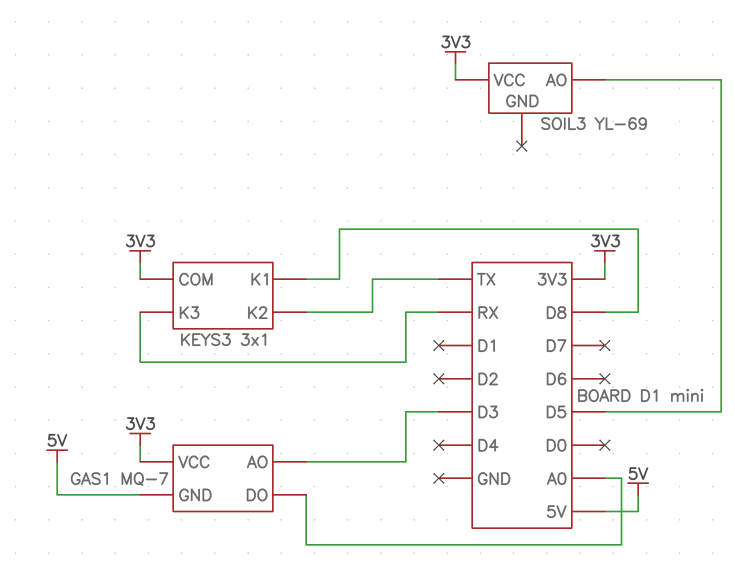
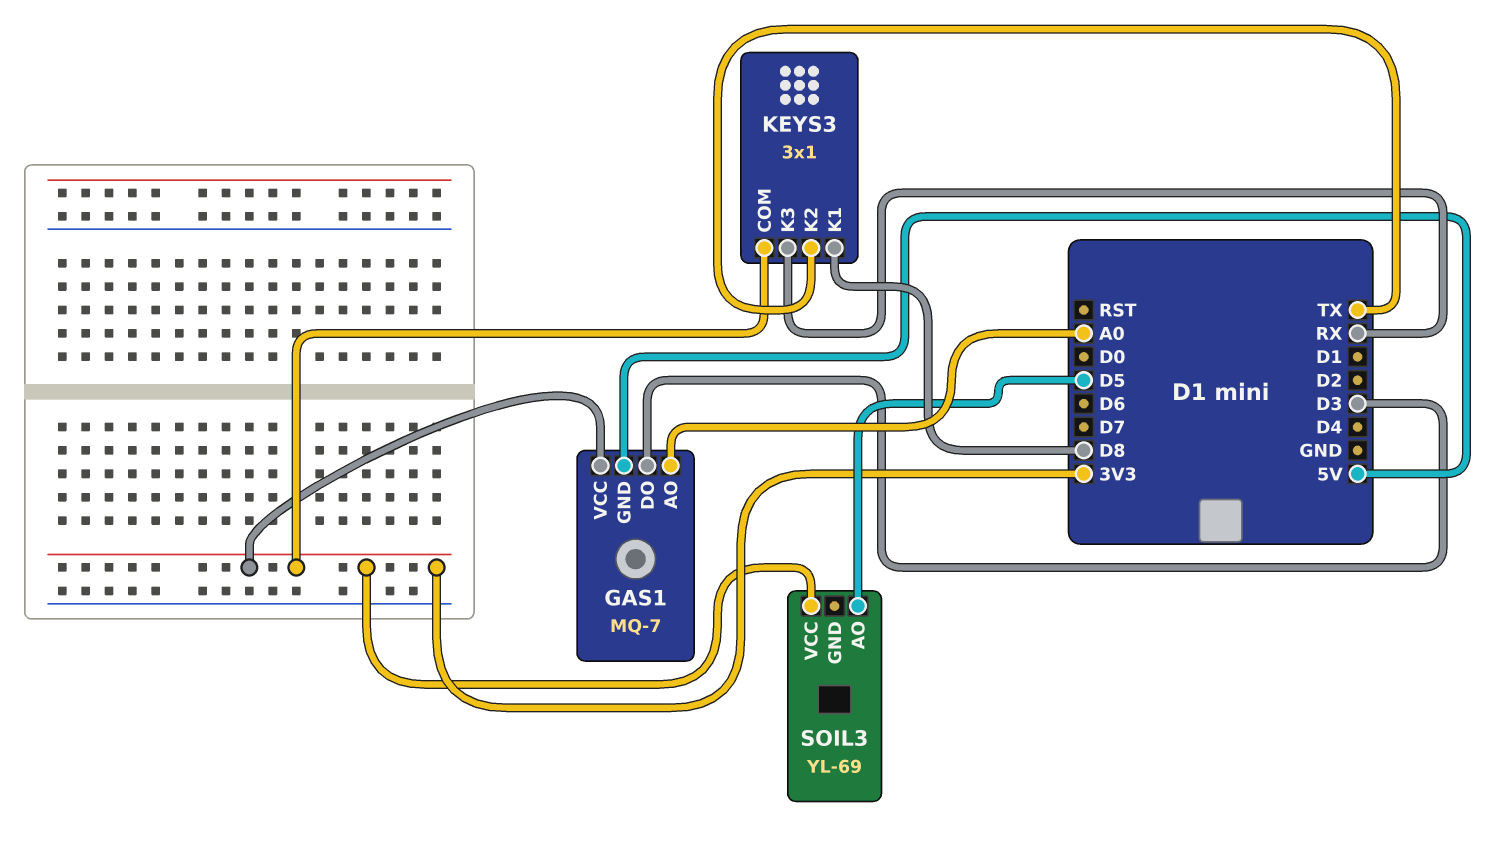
GAS1 pin AO: D3 -> A0
GAS1 pin DO: A0 -> D3

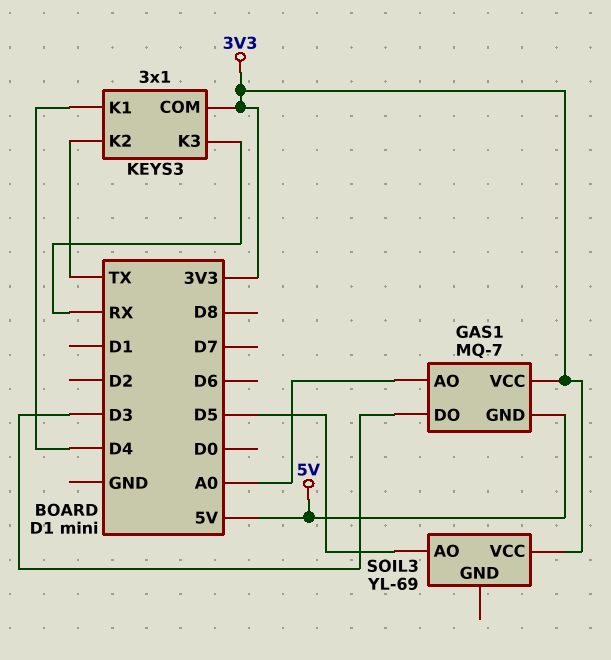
KEYS3 pin K1: D8 -> D4

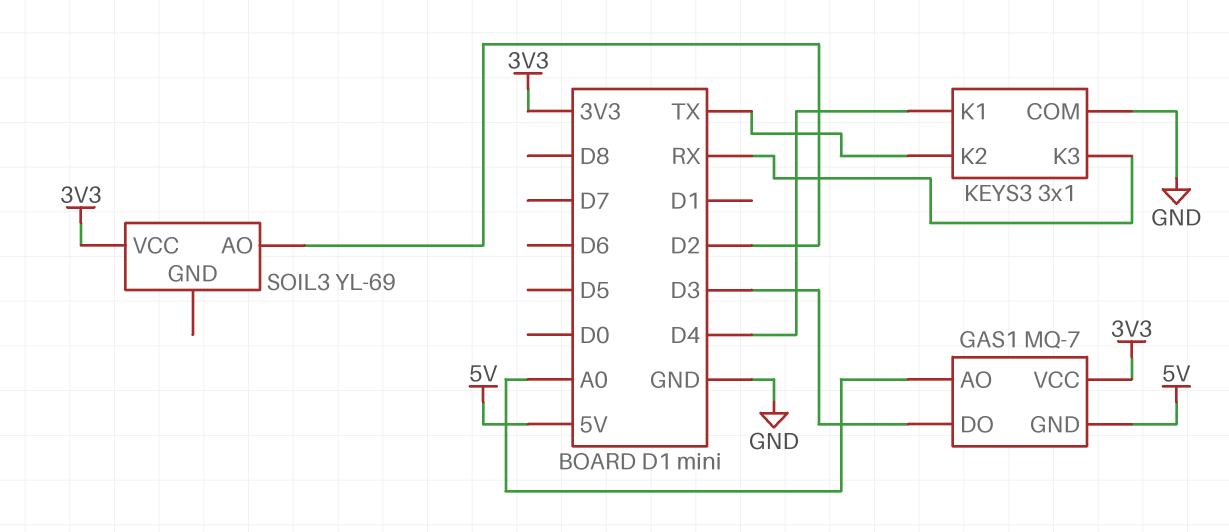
KEYS3 pin COM: 3V3 -> GND
SOIL3 pin AO: D5 -> D2

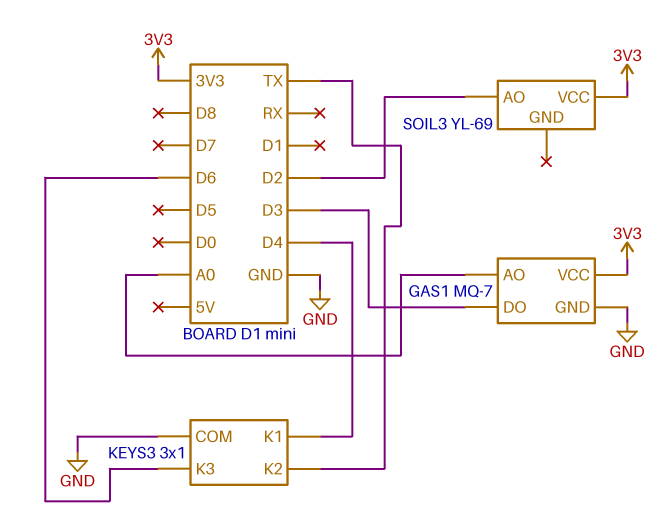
GAS1 pin GND: 5V -> GND
KEYS3 pin K3: RX -> D6

